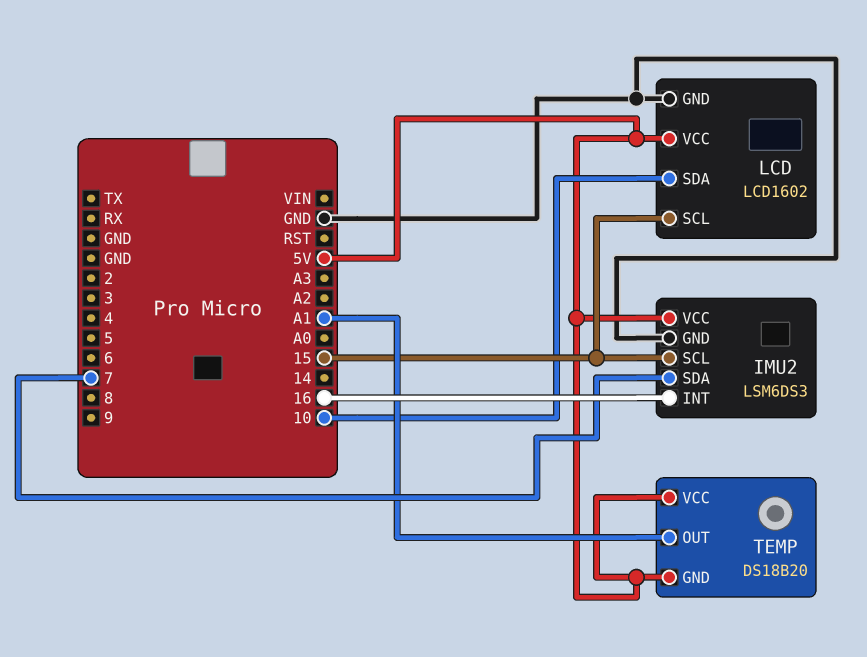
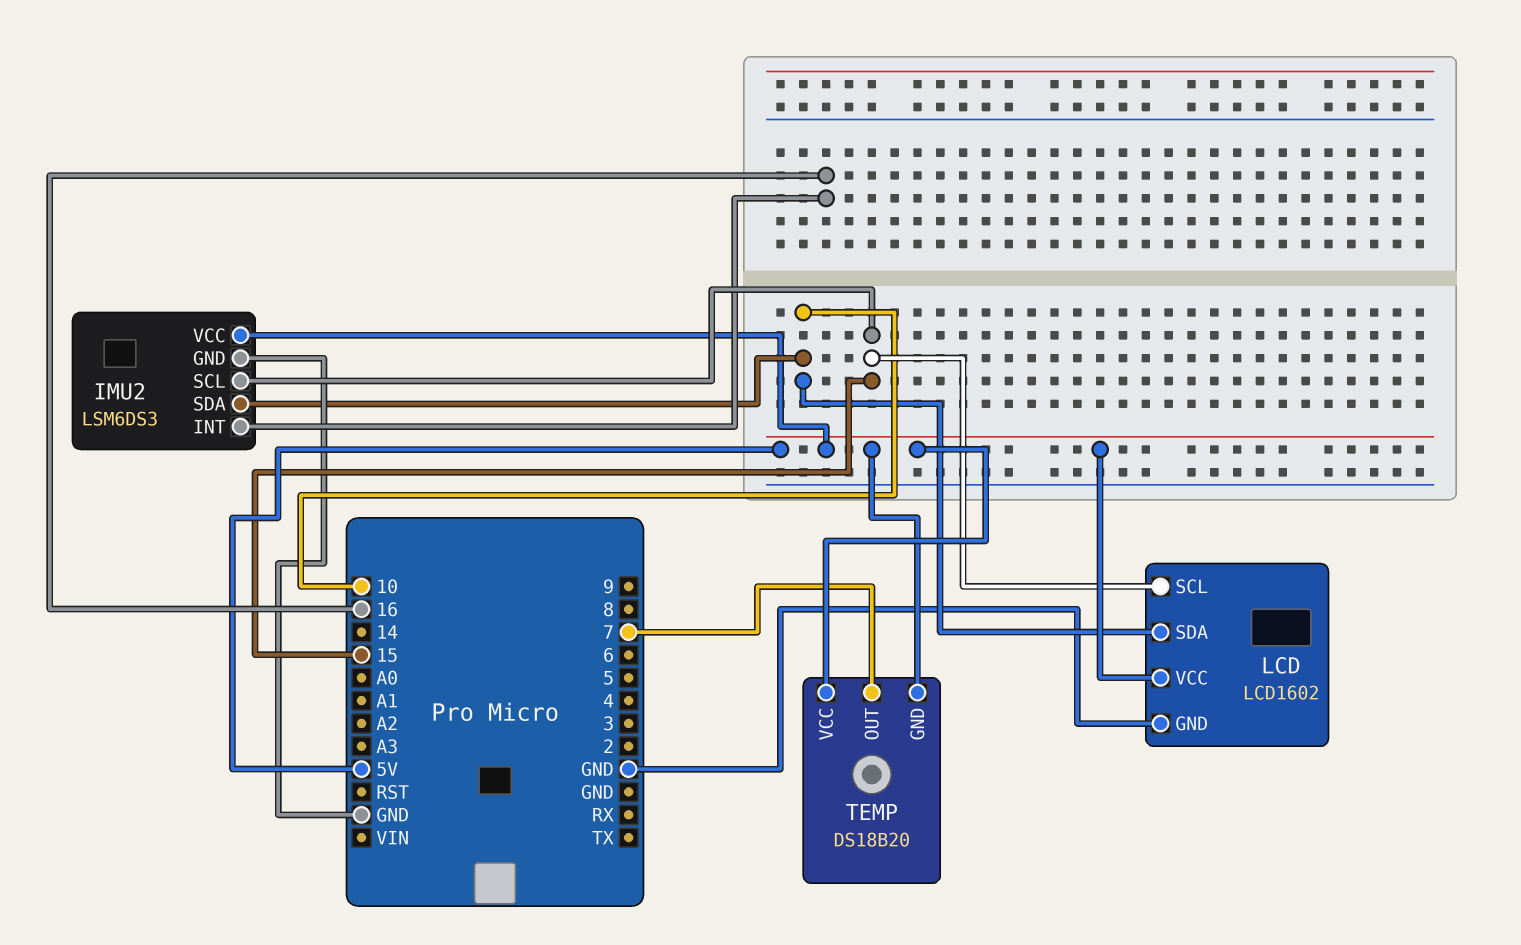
IMU2 pin SDA: 7 -> 10
TEMP pin OUT: A1 -> 7

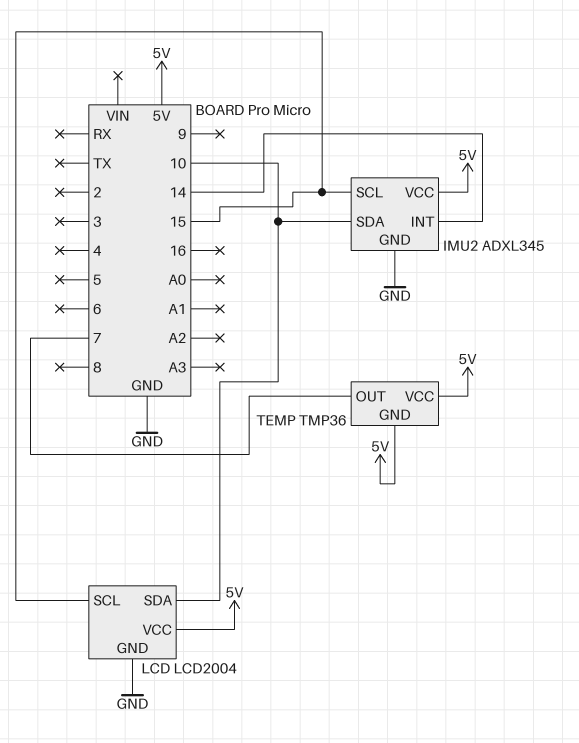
IMU2: LSM6DS3 -> ADXL345
IMU2 pin INT: 16 -> 14
LCD: LCD1602 -> LCD2004
TEMP: DS18B20 -> TMP36

